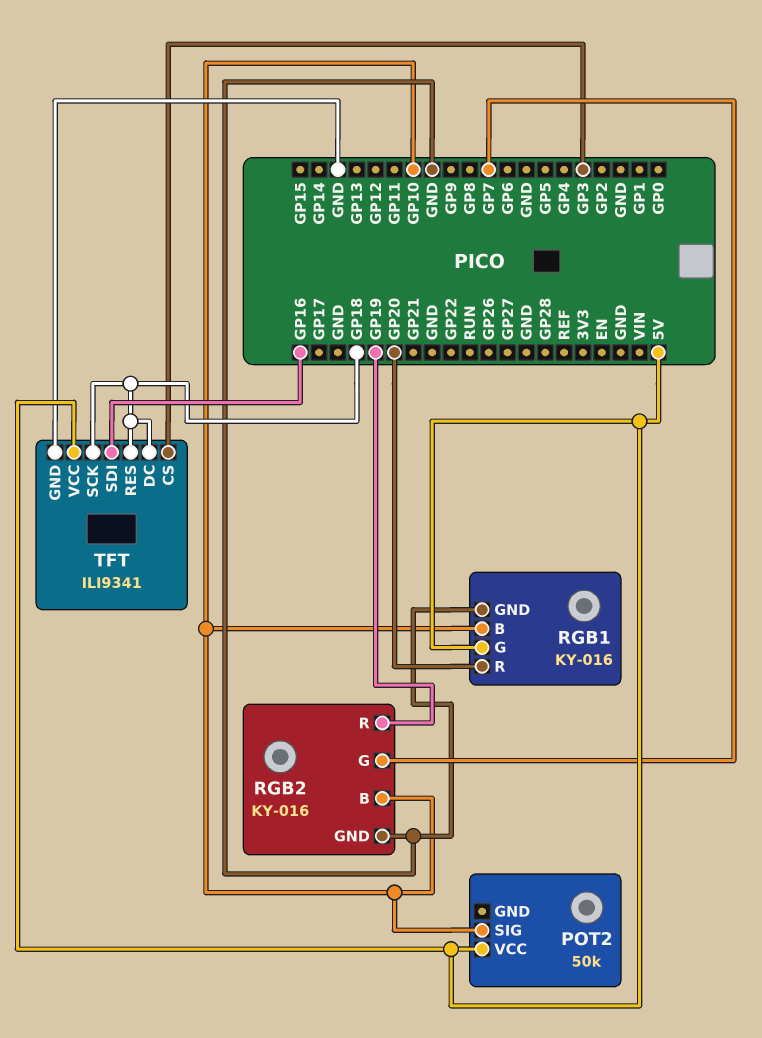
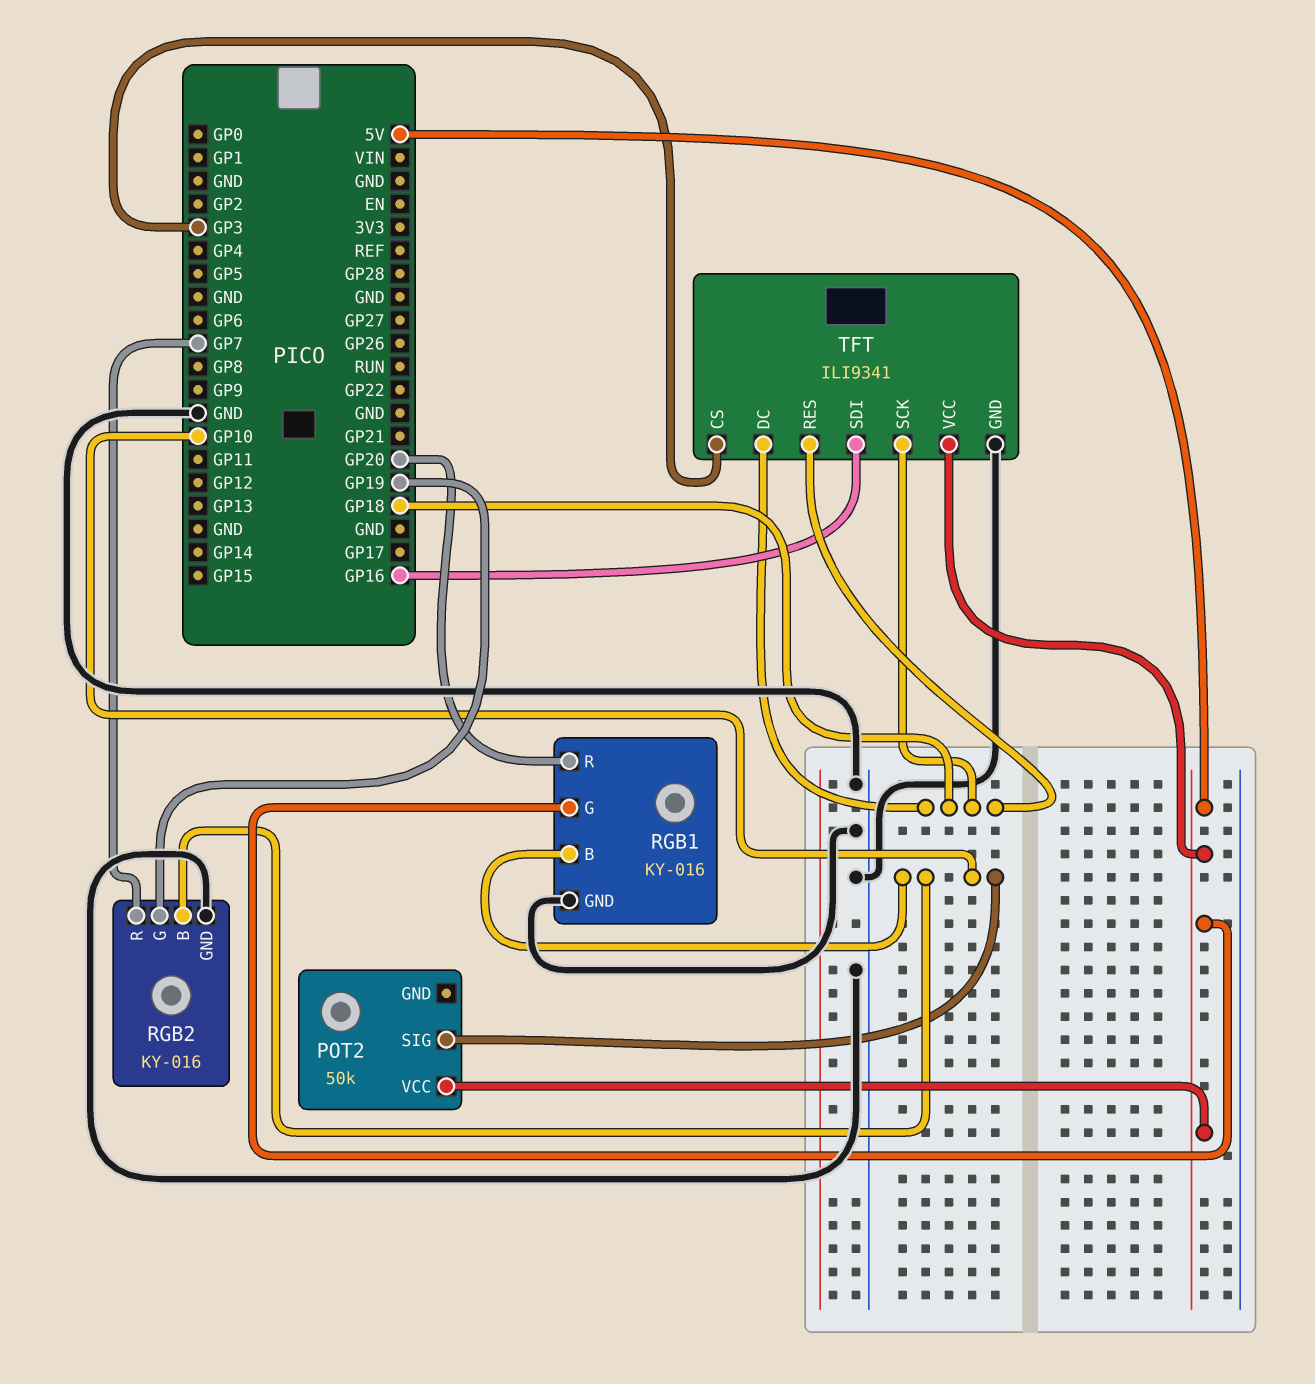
RGB2 pin G: GP7 -> GP19
RGB2 pin R: GP19 -> GP7

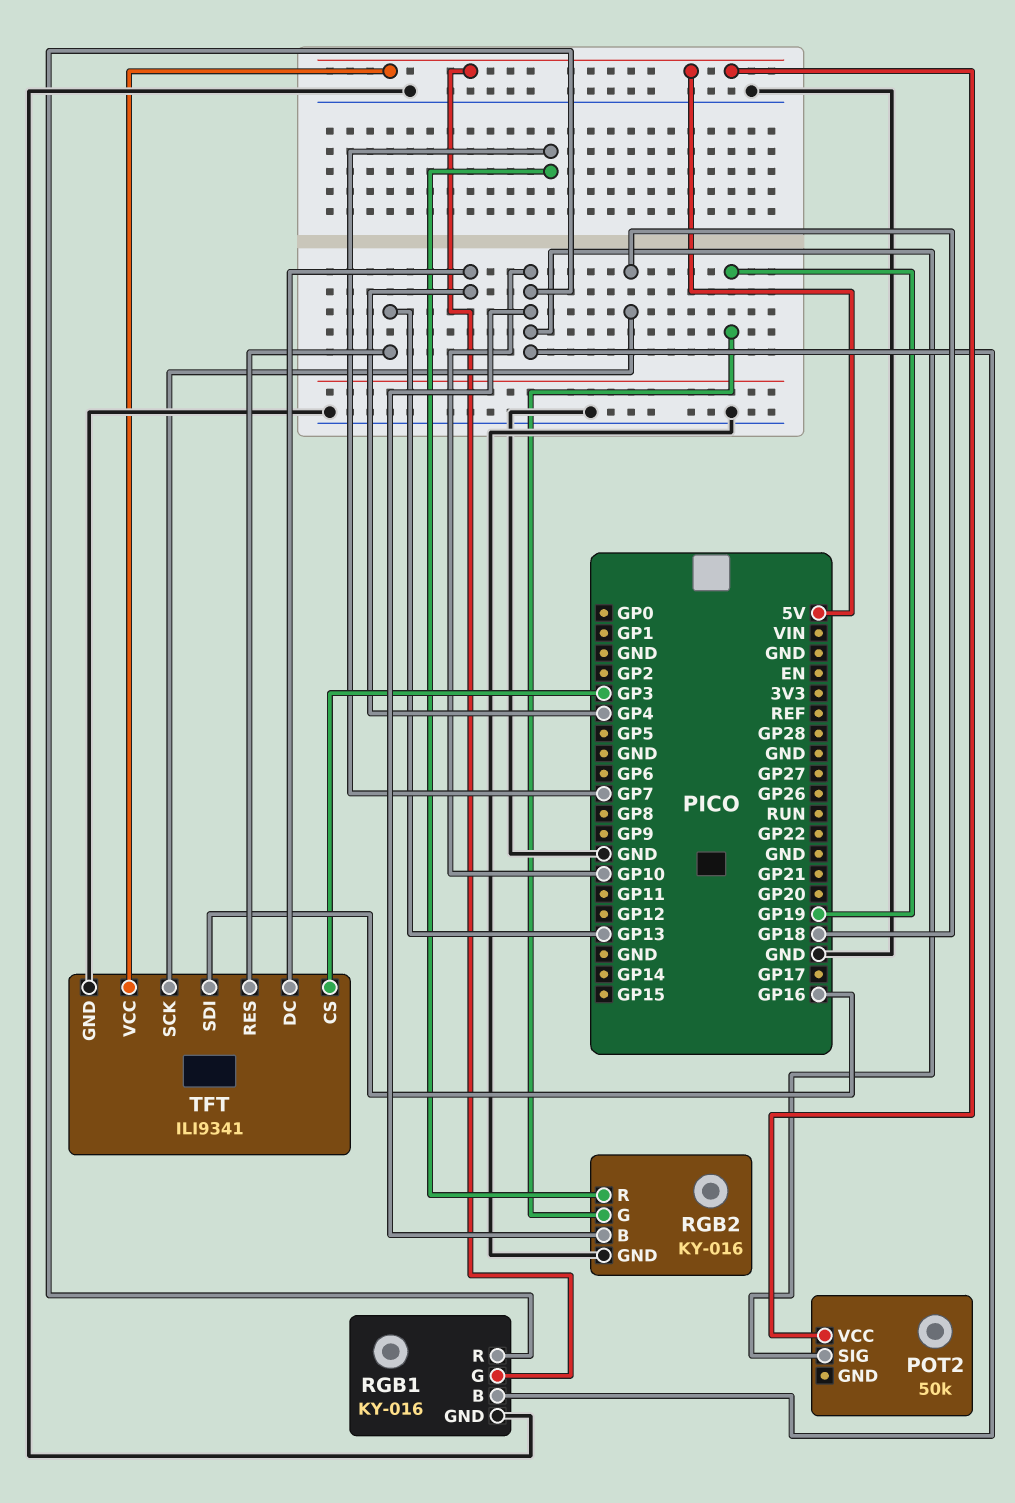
RGB1 pin R: GP20 -> GP10
TFT pin DC: GP18 -> GP4
TFT pin RES: GP18 -> GP13

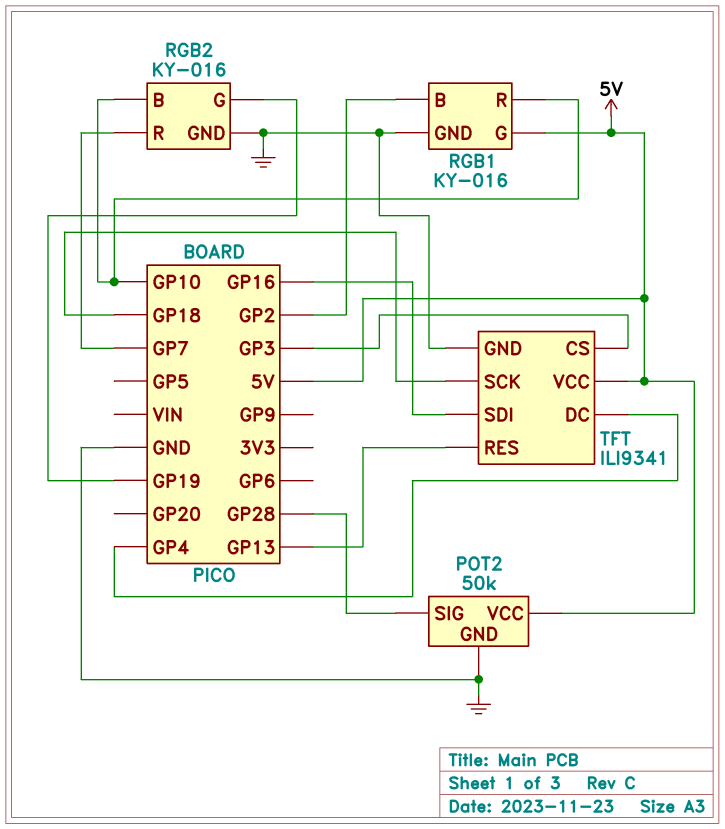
POT2 pin GND: none -> GND
POT2 pin SIG: GP10 -> GP28
RGB1 pin B: GP10 -> GP2

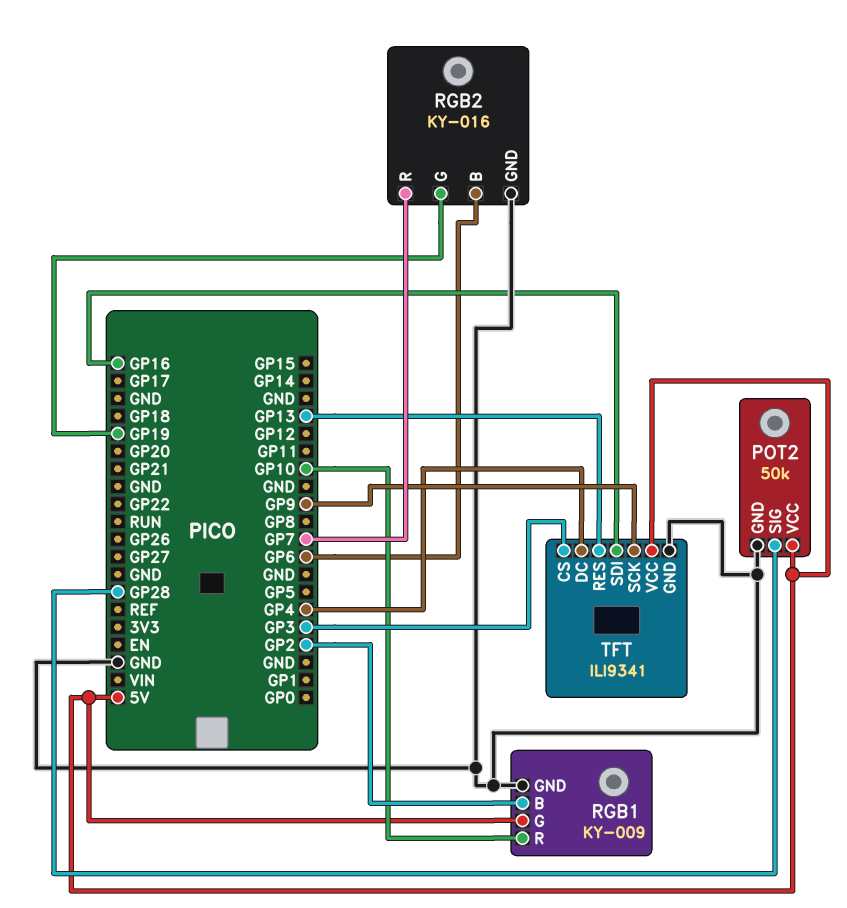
RGB1: KY-016 -> KY-009
RGB2 pin B: GP10 -> GP6
TFT pin SCK: GP18 -> GP9

